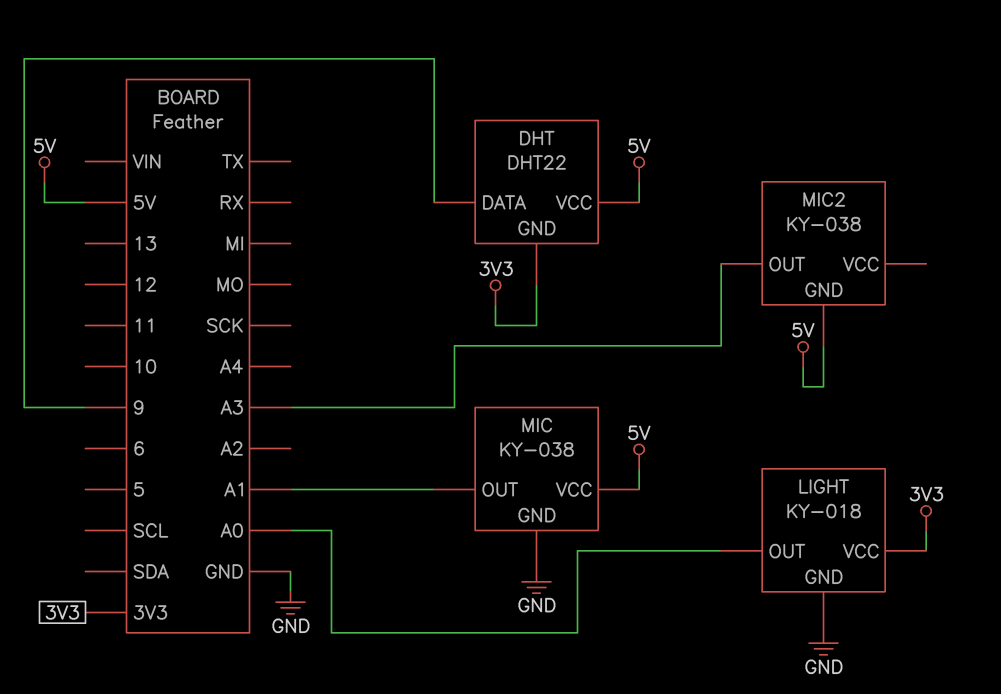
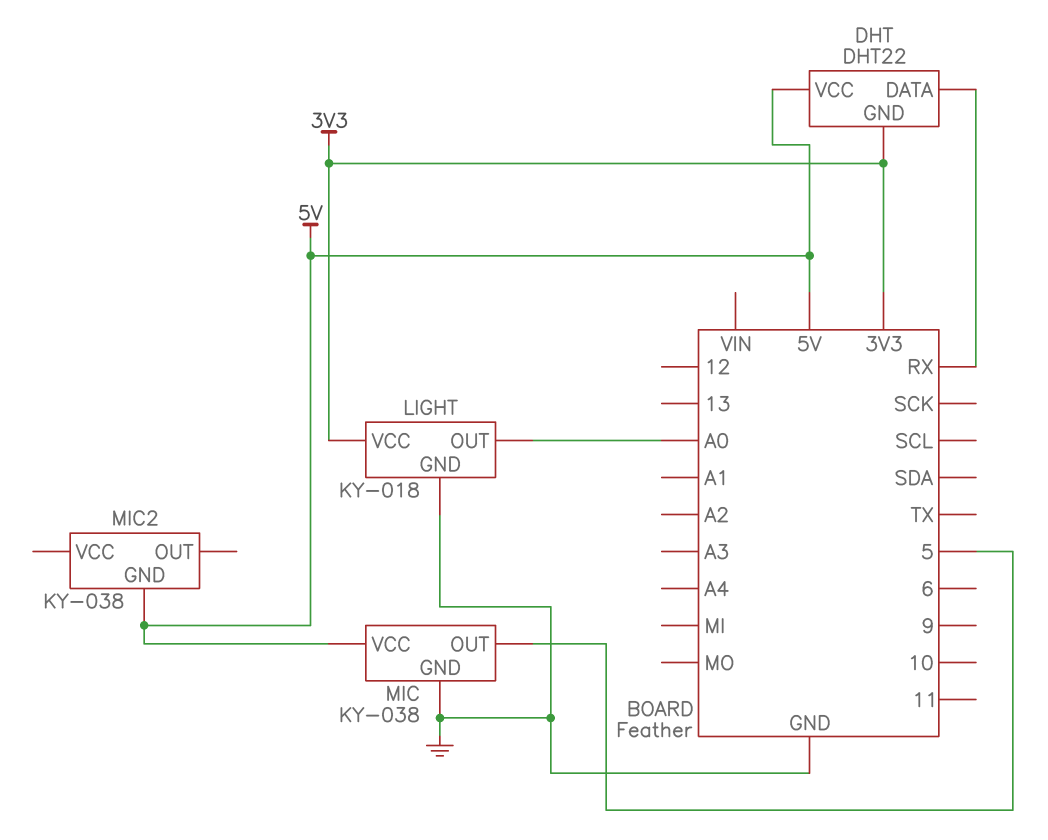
DHT pin DATA: 9 -> RX
MIC pin OUT: A1 -> 5
MIC2 pin OUT: A3 -> none

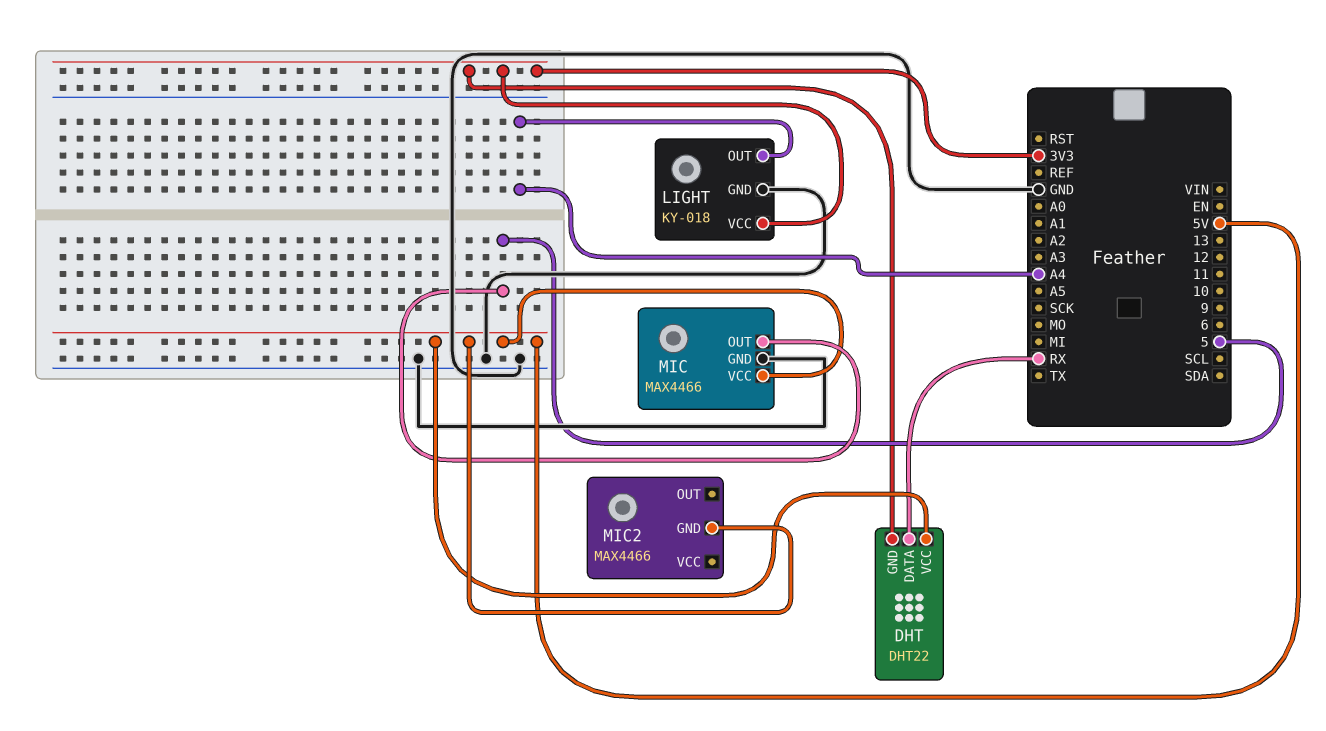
LIGHT pin OUT: A0 -> A4
MIC: KY-038 -> MAX4466
MIC2: KY-038 -> MAX4466

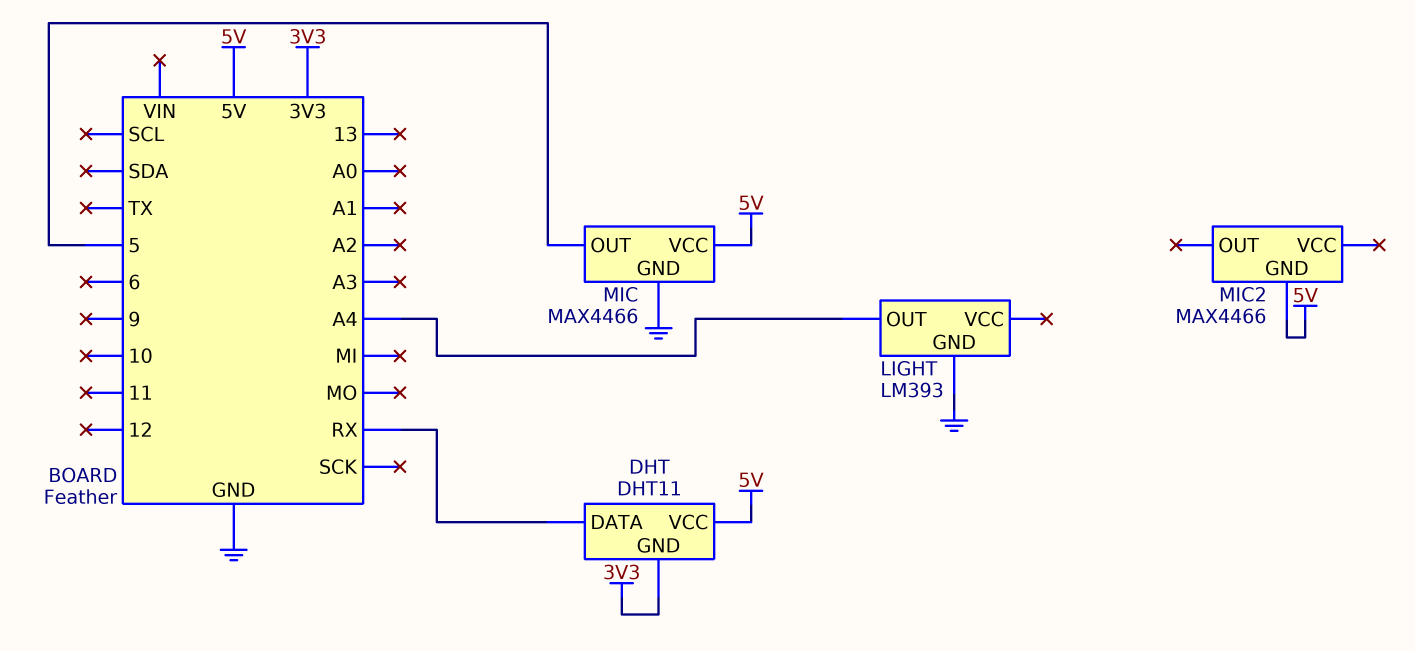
DHT: DHT22 -> DHT11
LIGHT: KY-018 -> LM393
LIGHT pin VCC: 3V3 -> none

